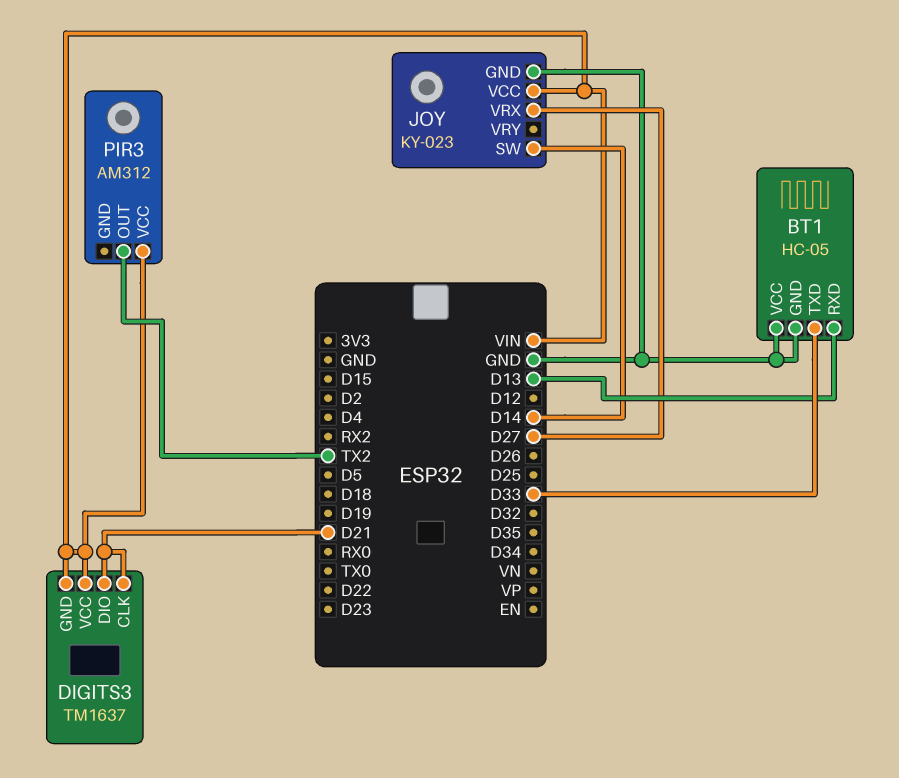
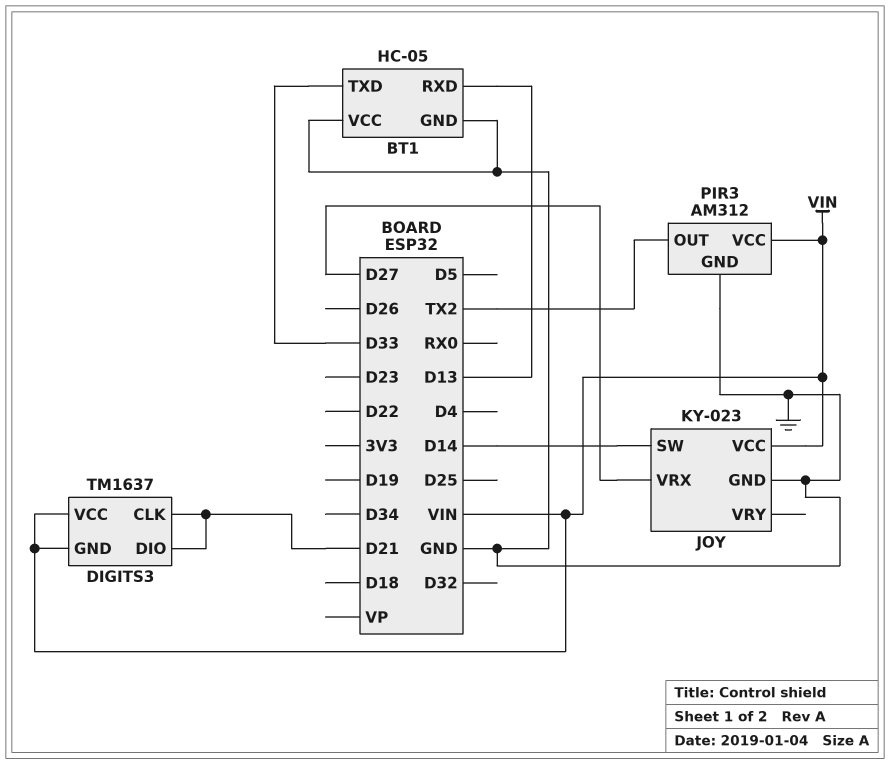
PIR3 pin GND: none -> GND

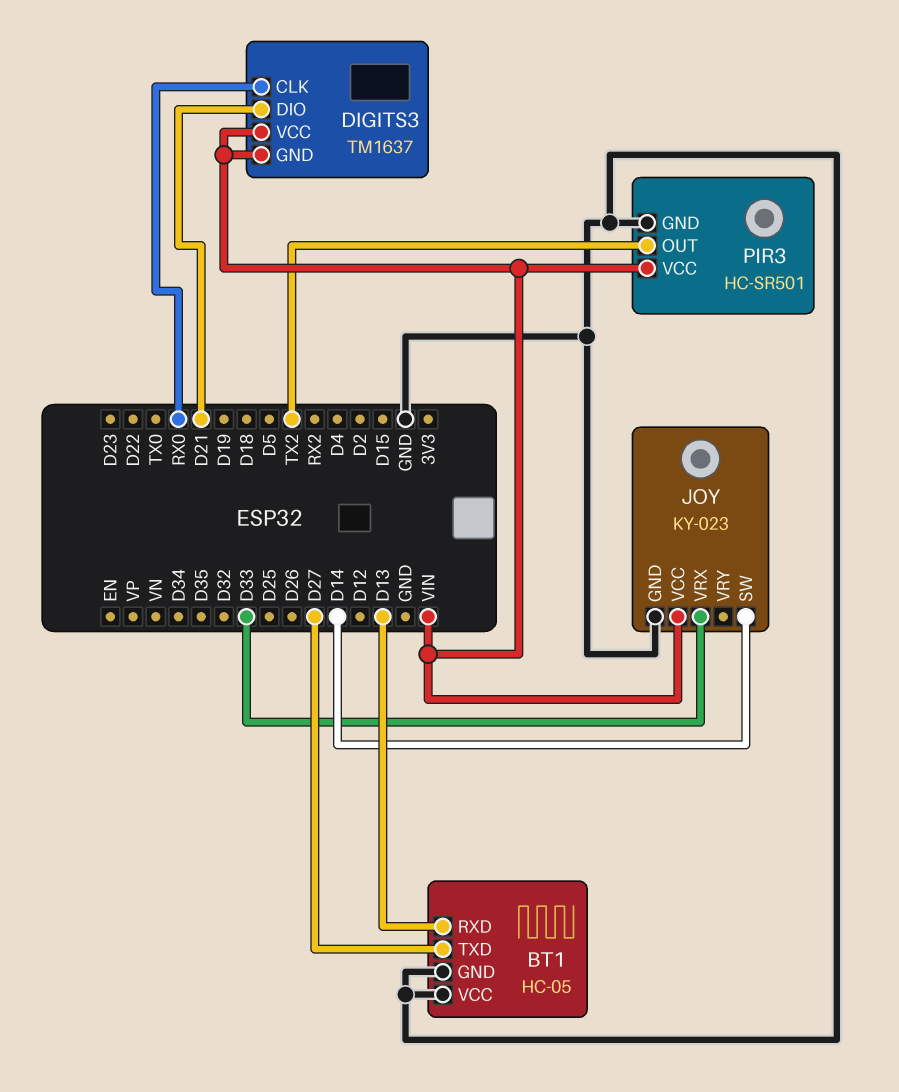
BT1 pin TXD: D33 -> D27
DIGITS3 pin CLK: D21 -> RX0
JOY pin VRX: D27 -> D33
PIR3: AM312 -> HC-SR501

